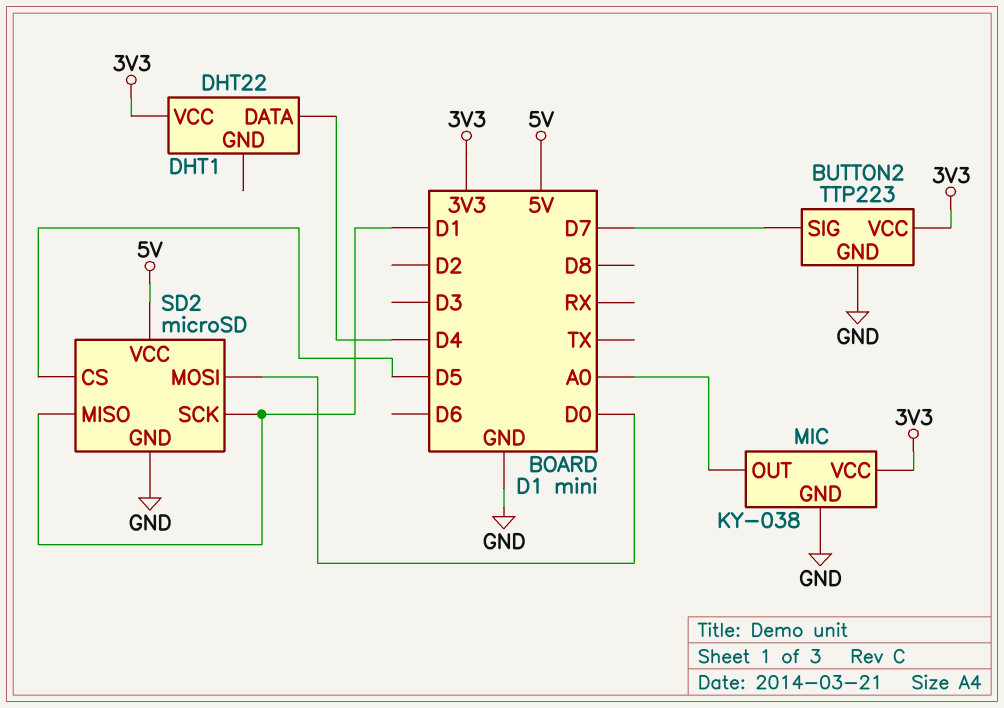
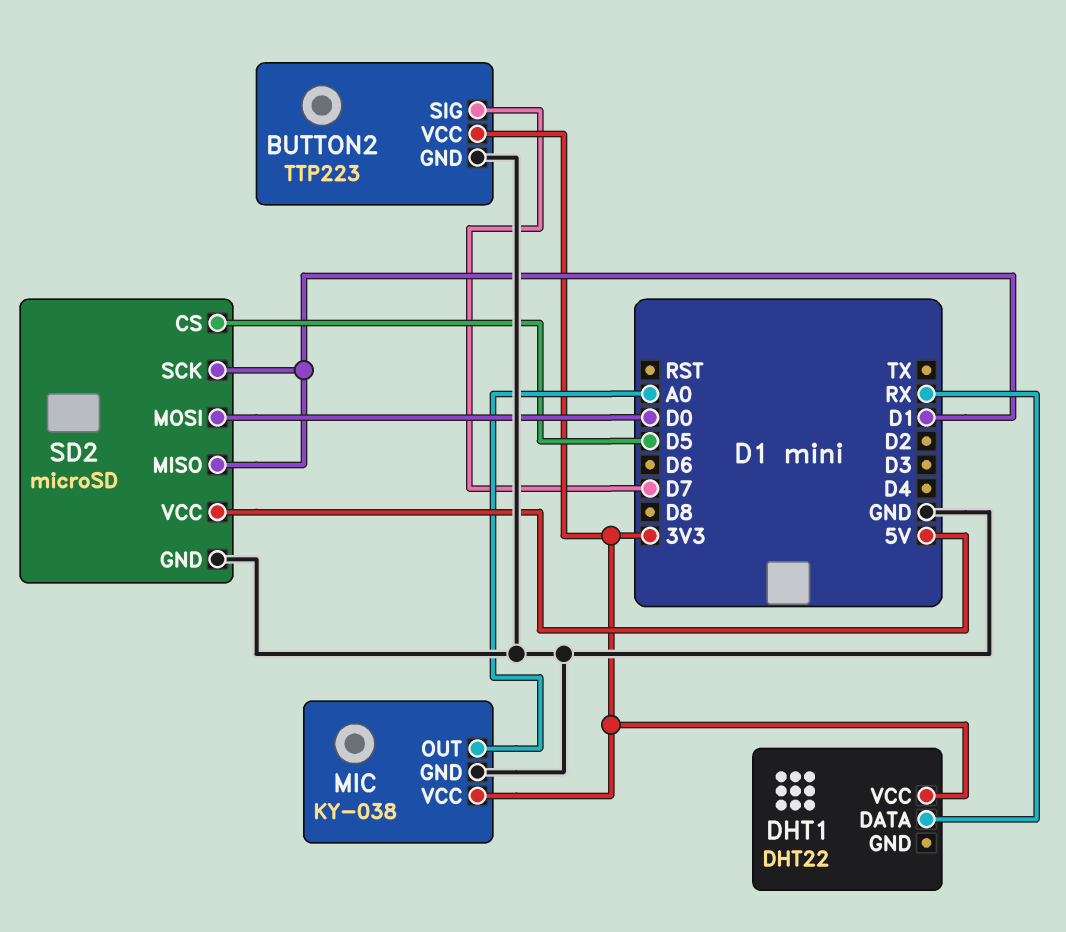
DHT1 pin DATA: D4 -> RX

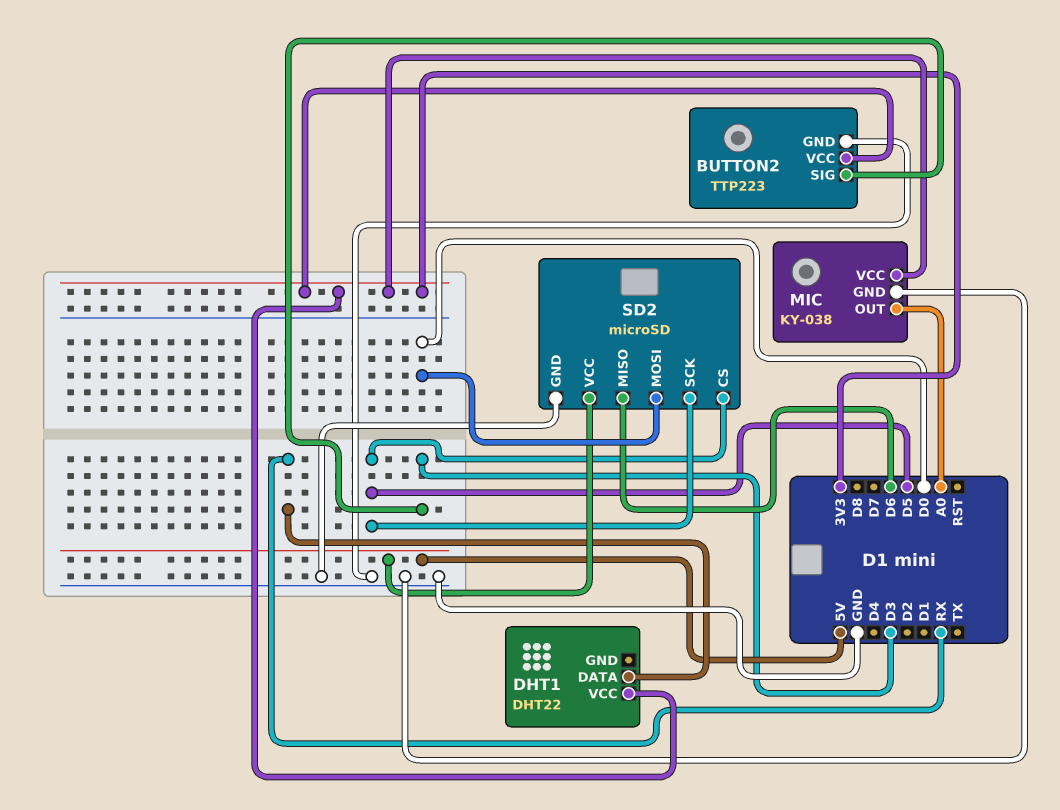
BUTTON2 pin SIG: D7 -> D3
SD2 pin MISO: D1 -> D6
SD2 pin SCK: D1 -> D5

